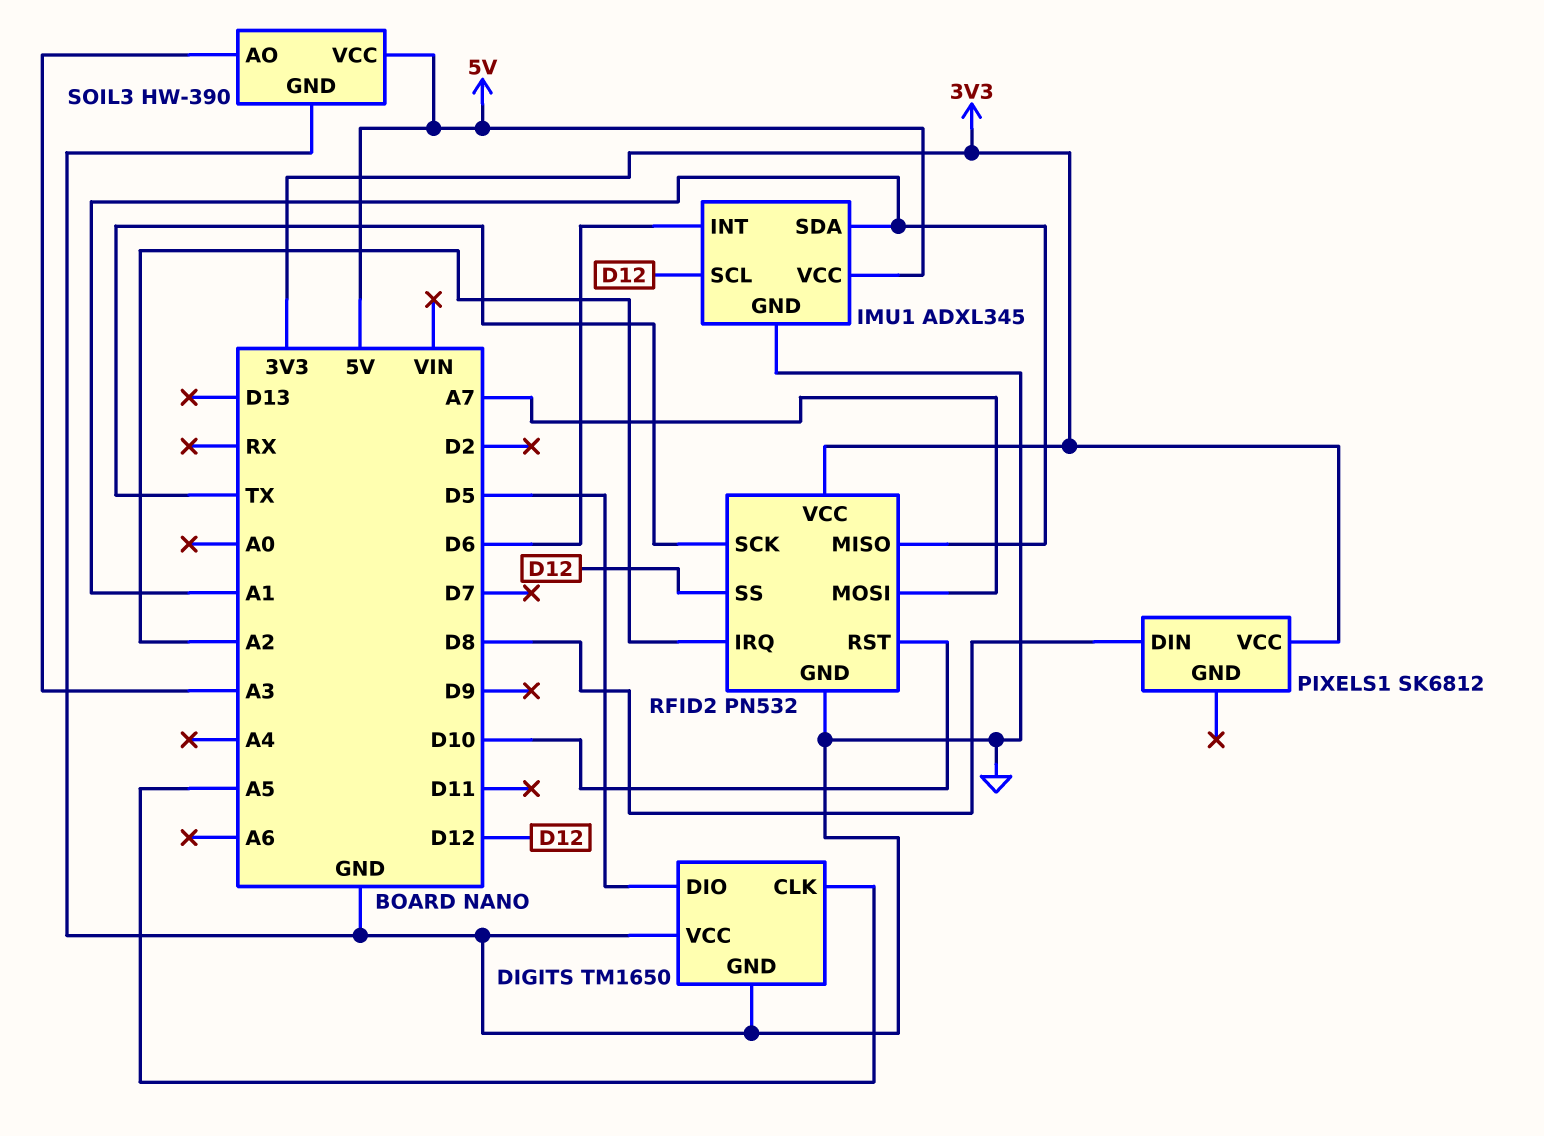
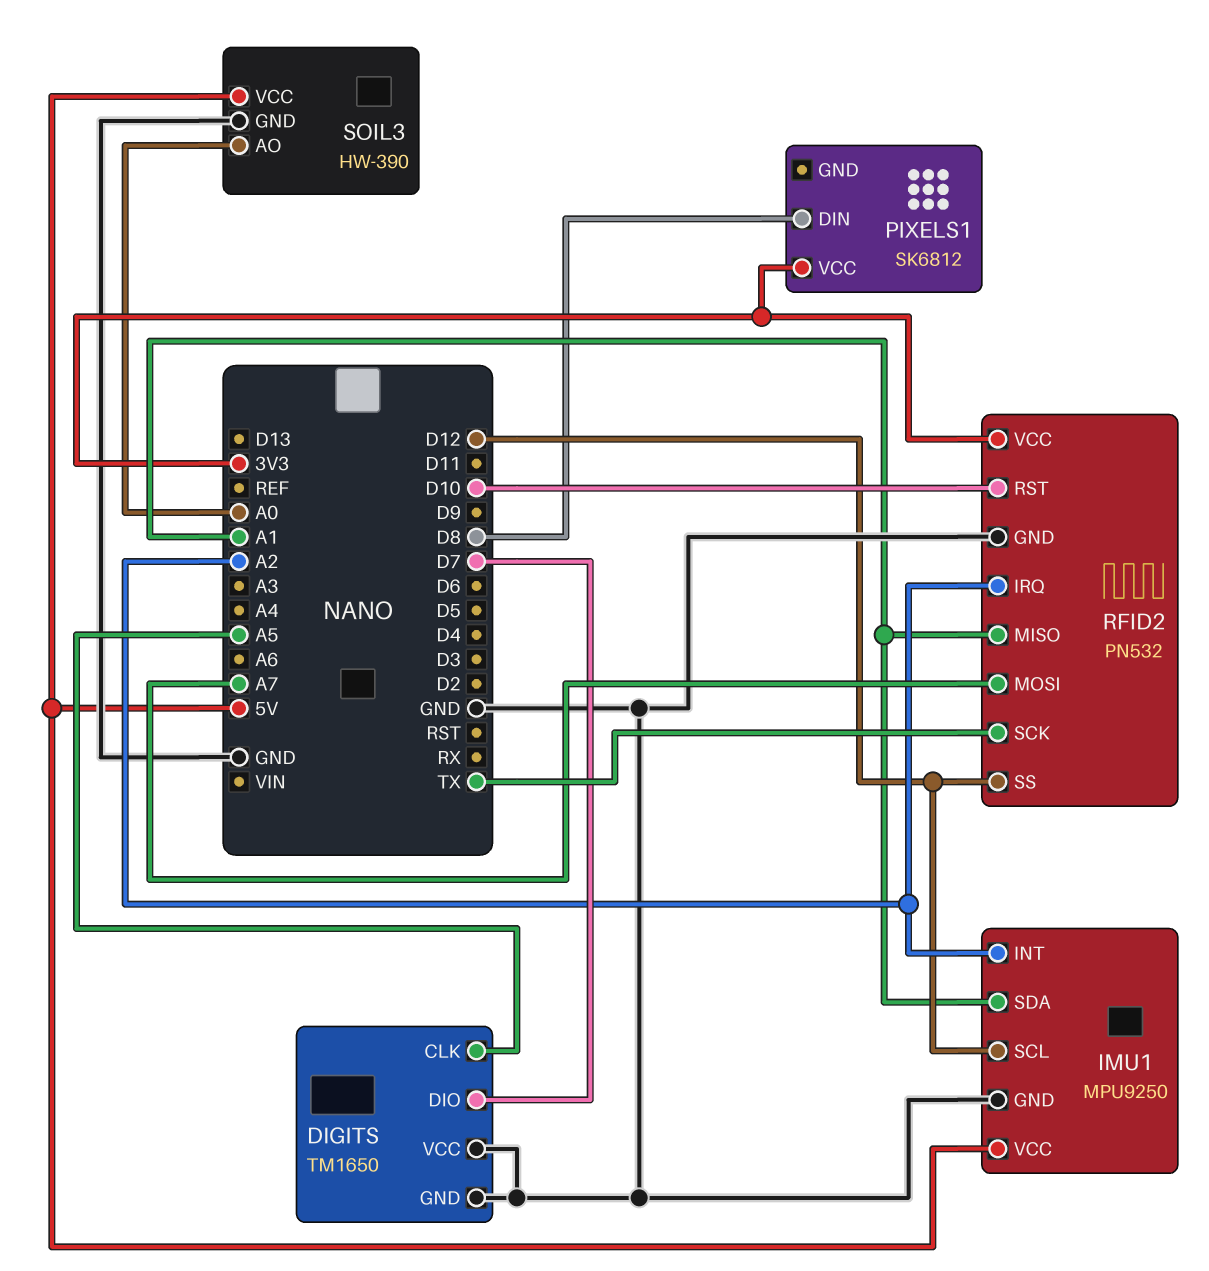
DIGITS pin DIO: D5 -> D7
IMU1: ADXL345 -> MPU9250
IMU1 pin INT: D6 -> A2
SOIL3 pin AO: A3 -> A0

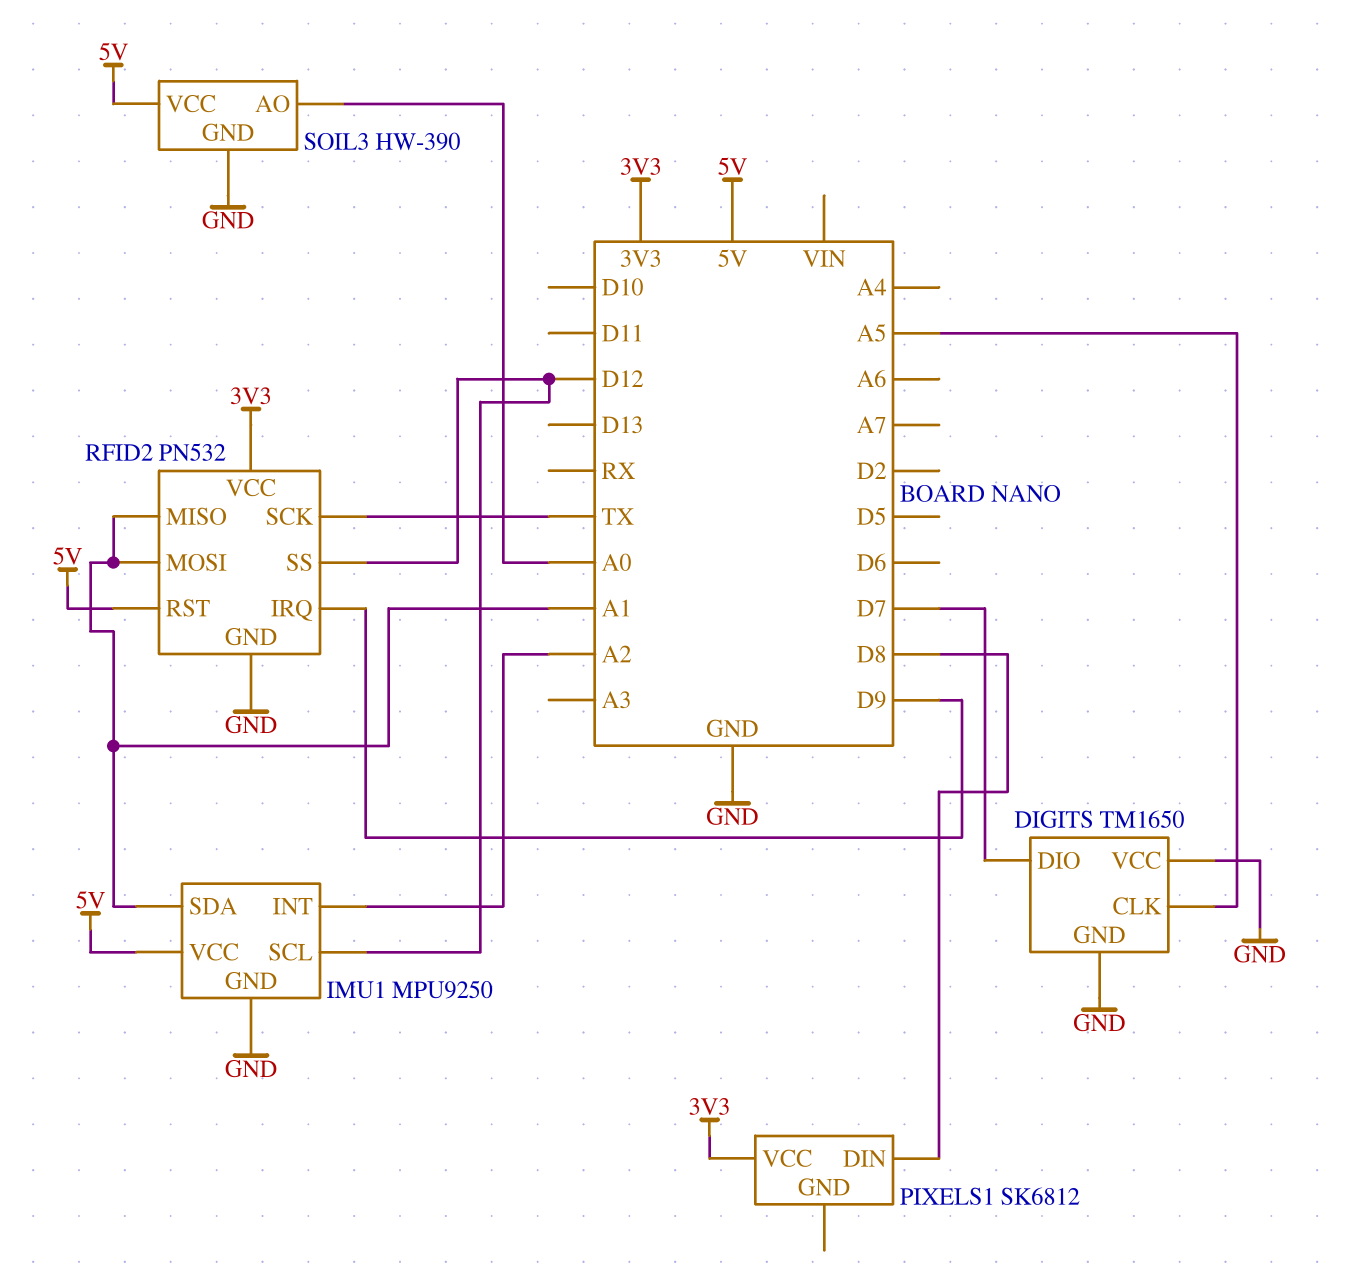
RFID2 pin IRQ: A2 -> D9
RFID2 pin MOSI: A7 -> A1
RFID2 pin RST: D10 -> 5V

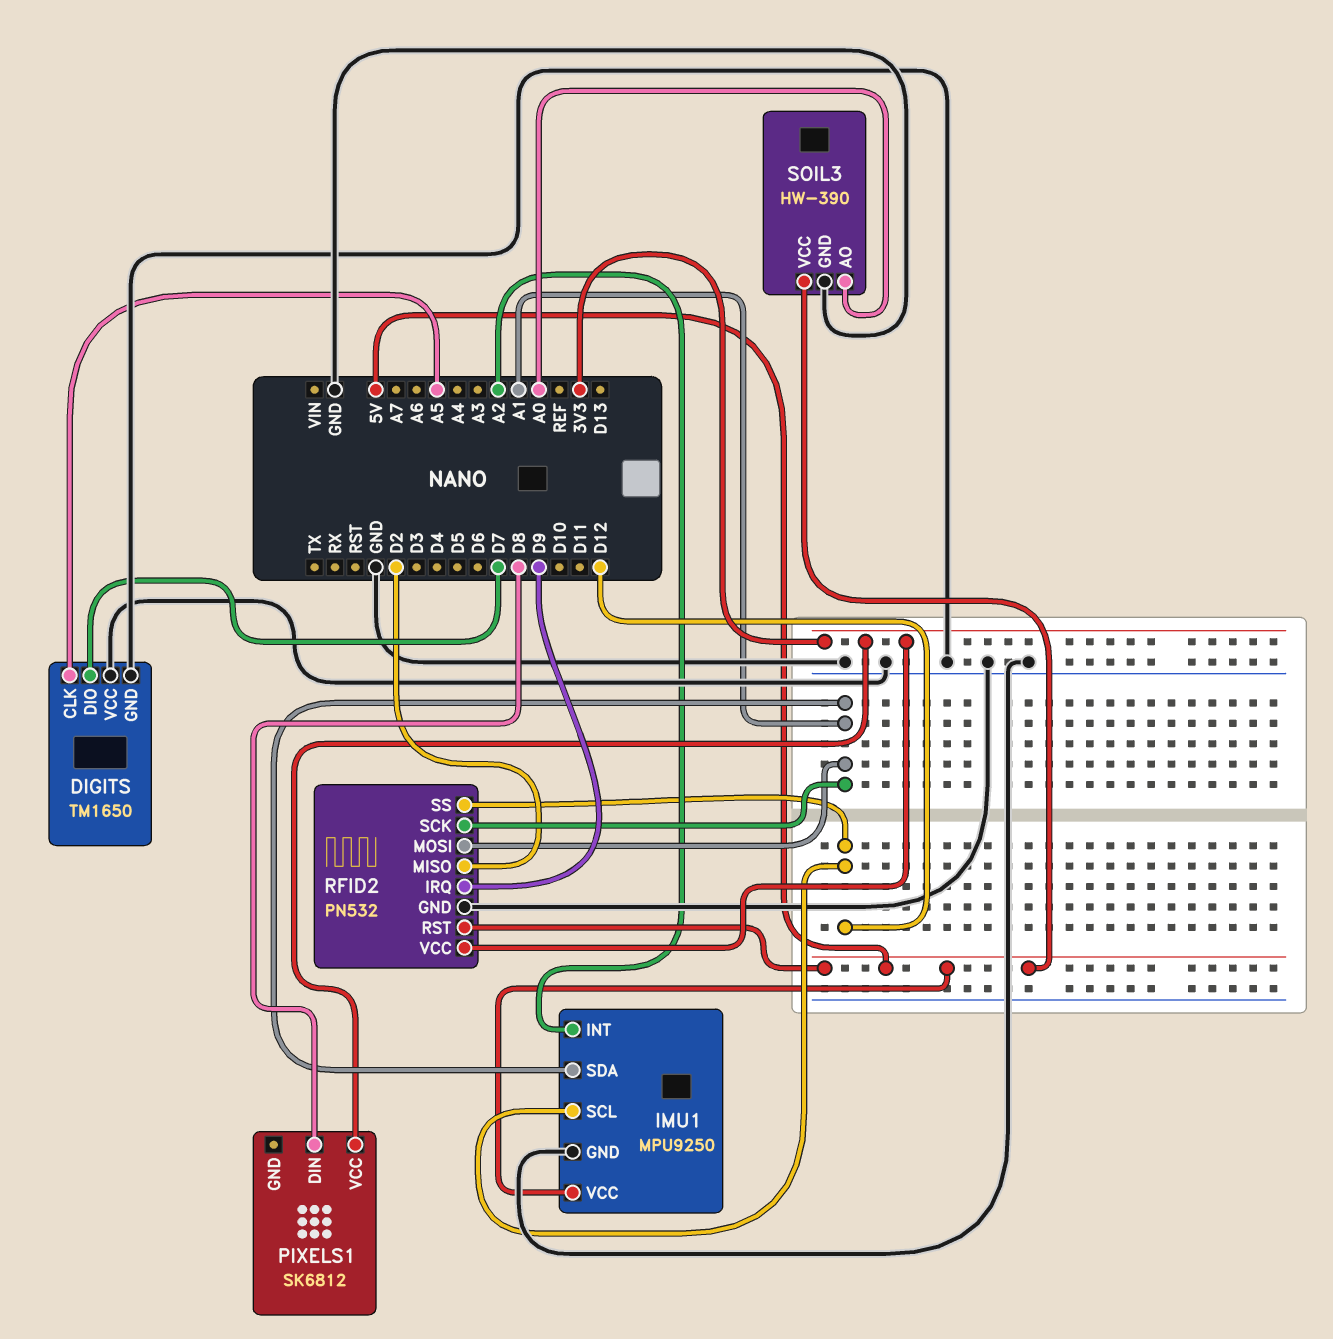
RFID2 pin MISO: A1 -> D2
RFID2 pin SCK: TX -> A1

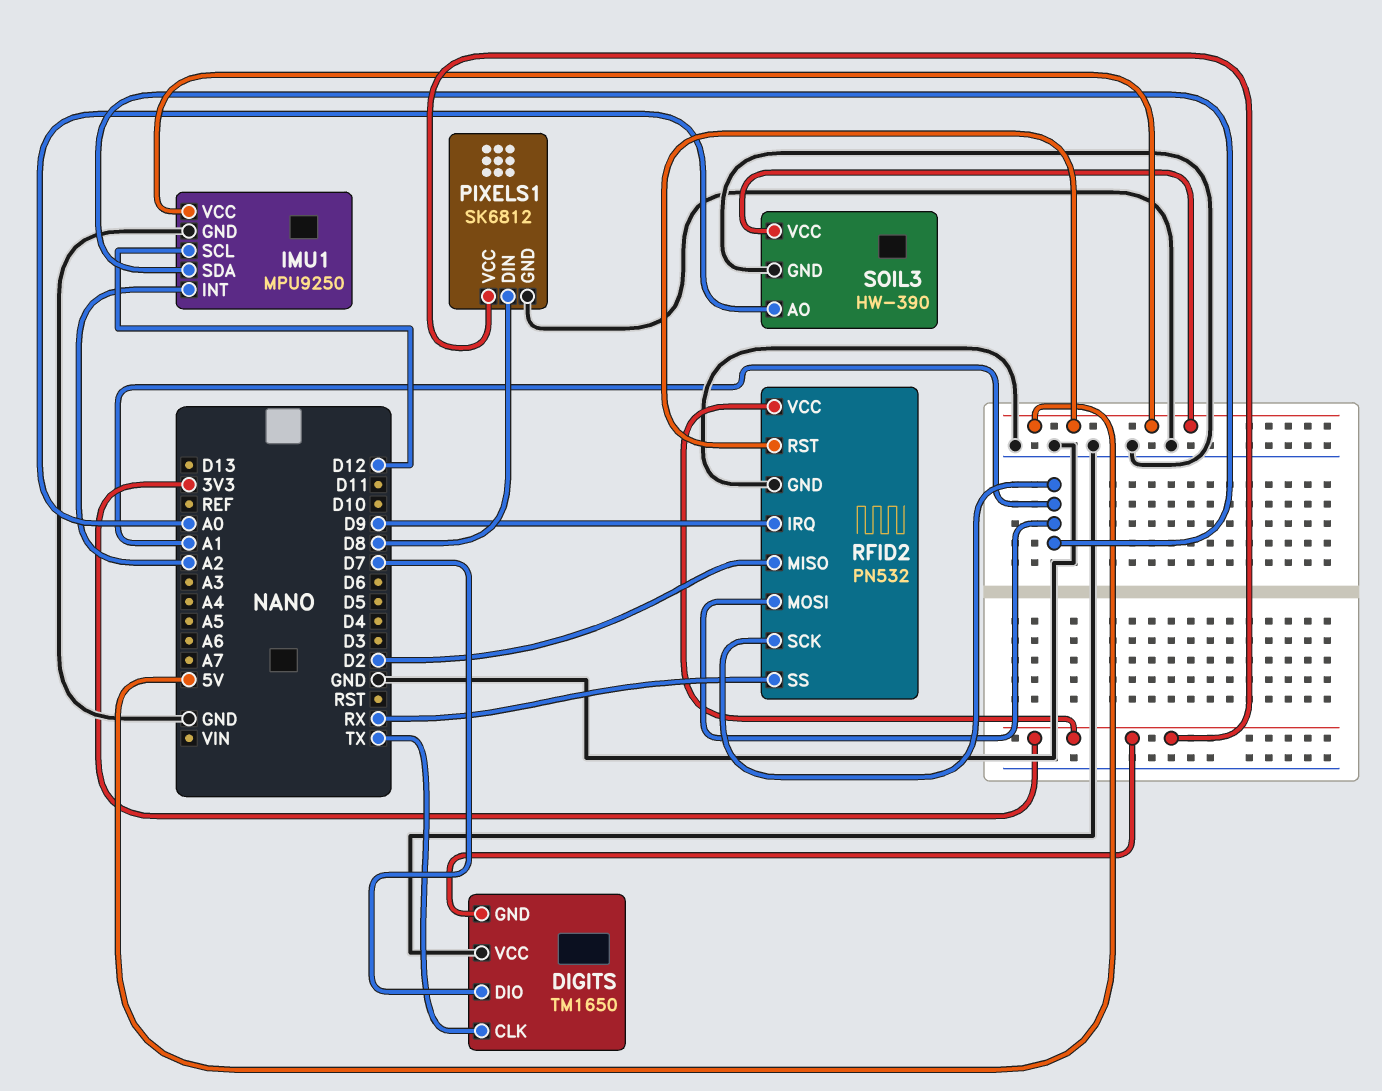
DIGITS pin CLK: A5 -> TX
DIGITS pin GND: GND -> 3V3
PIXELS1 pin GND: none -> GND
RFID2 pin SS: D12 -> RX

